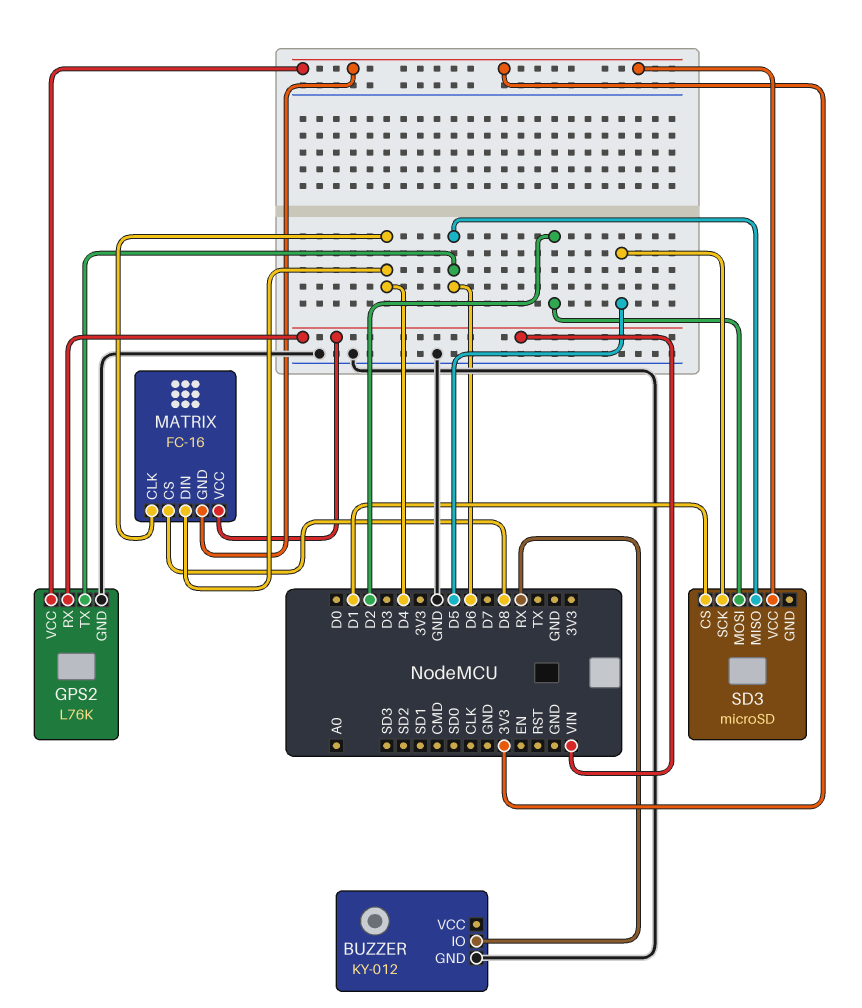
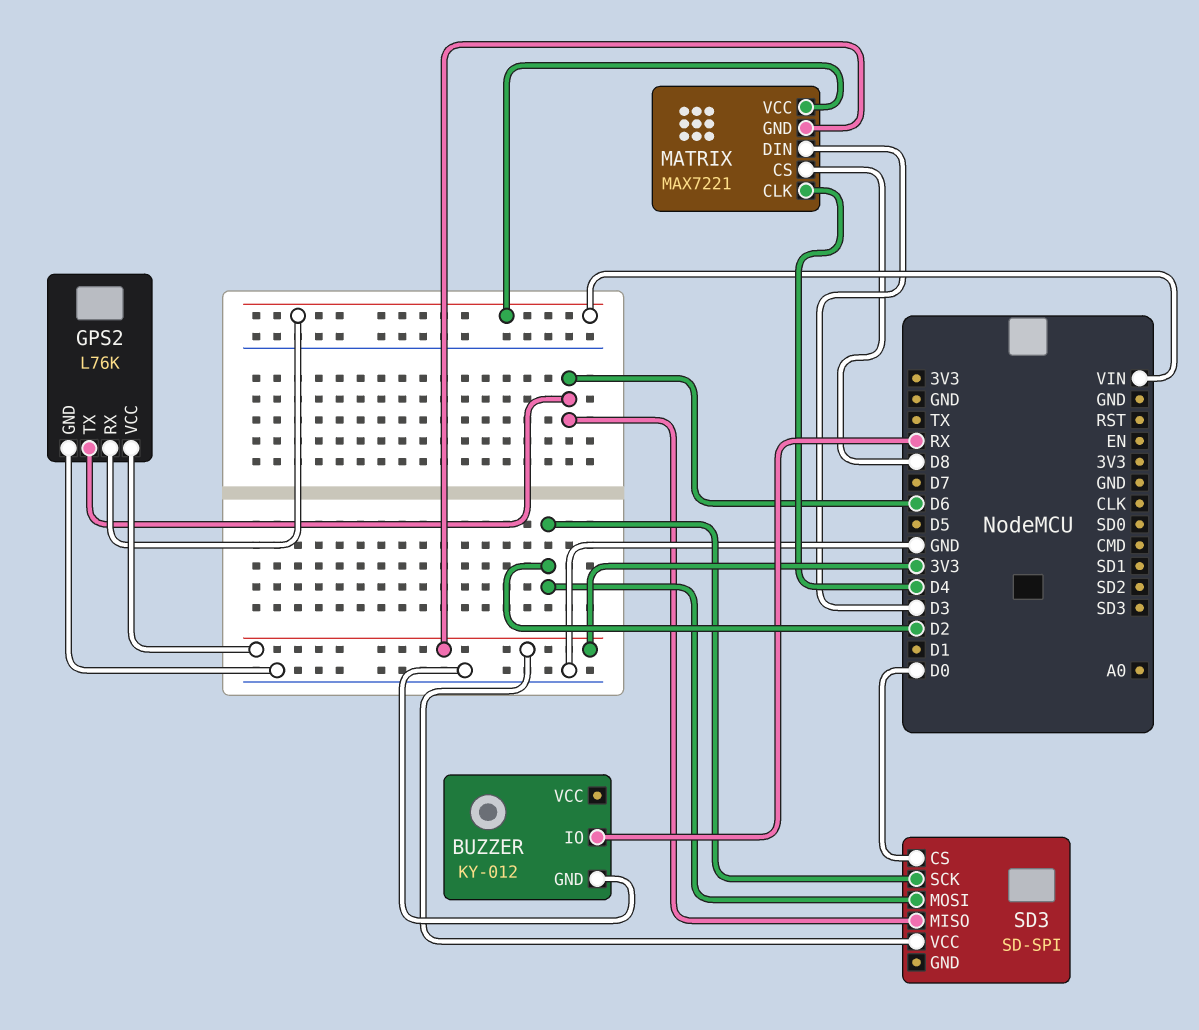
MATRIX: FC-16 -> MAX7221
MATRIX pin DIN: D4 -> D3
SD3: microSD -> SD-SPI
SD3 pin CS: D1 -> D0
SD3 pin SCK: D5 -> D2

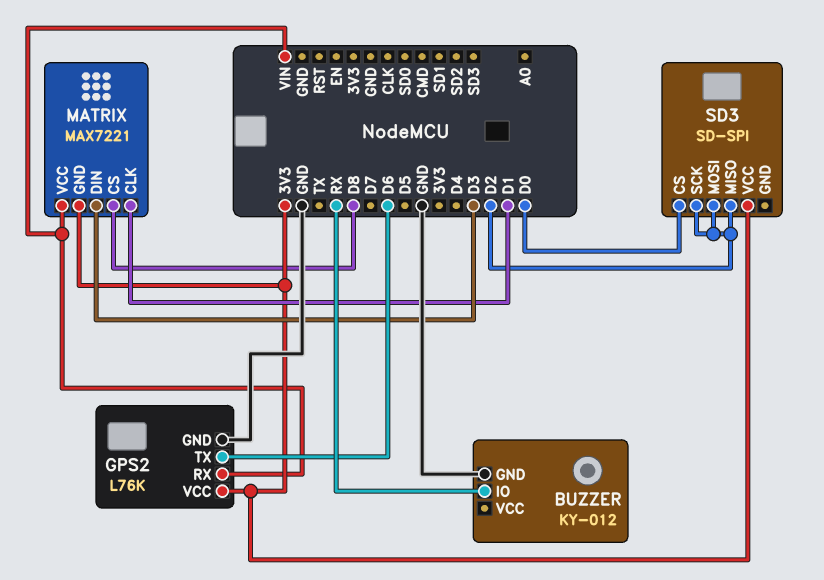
MATRIX pin CLK: D4 -> D1
SD3 pin MISO: D6 -> D2

